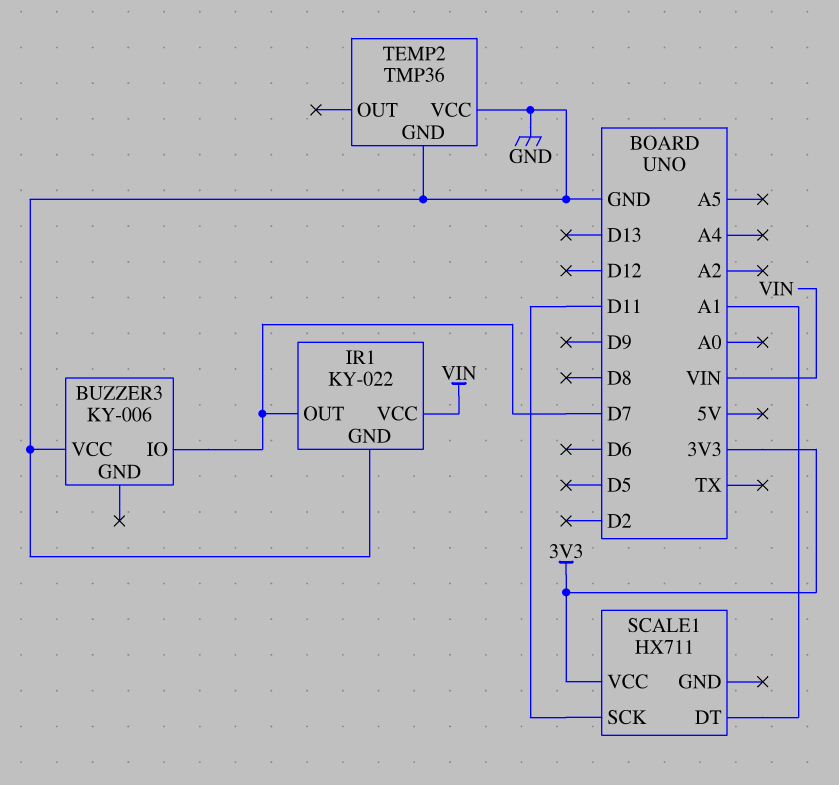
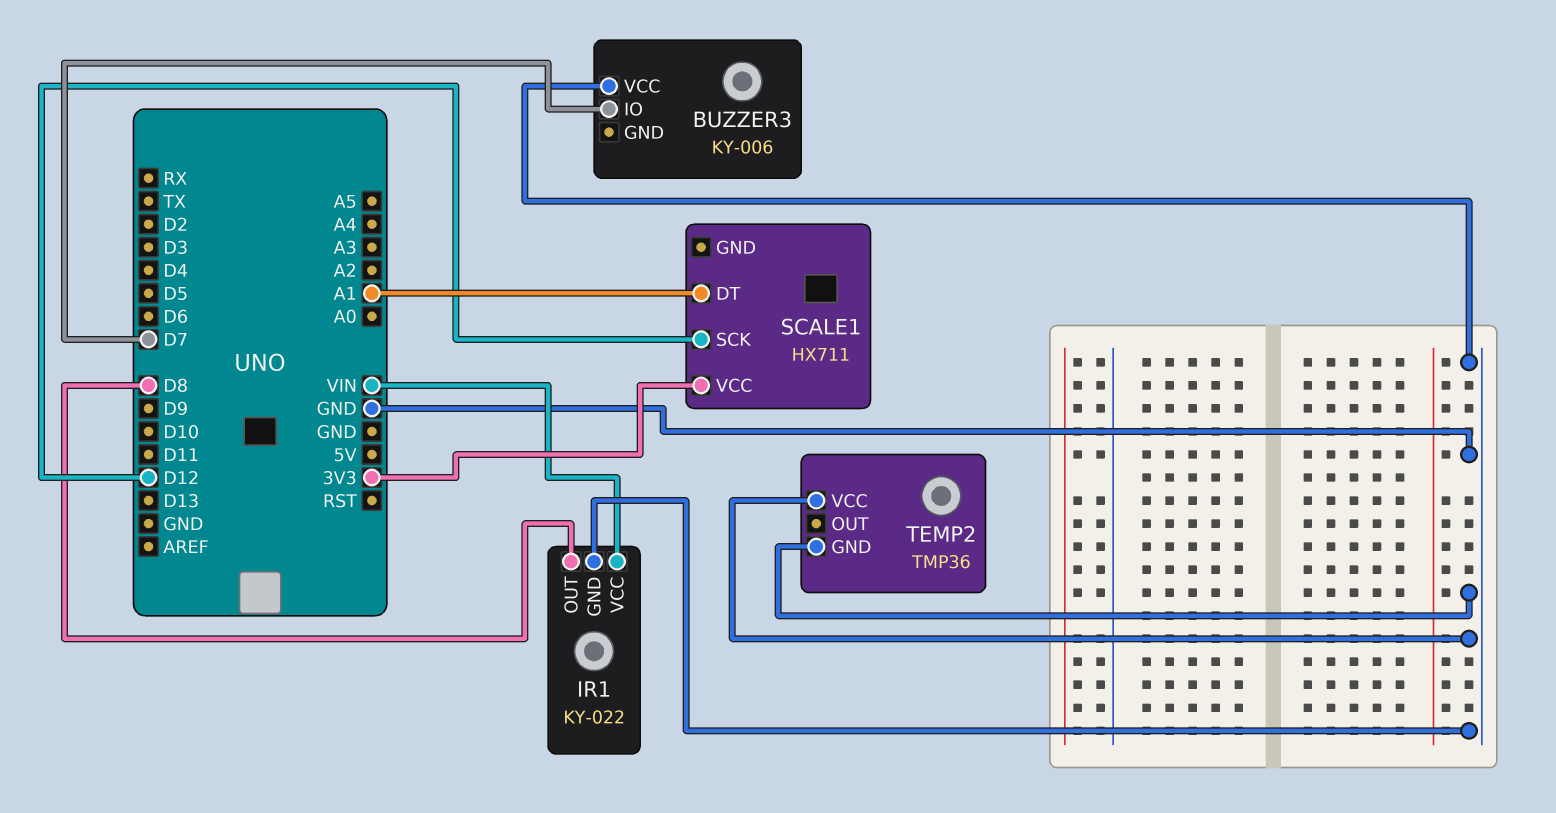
IR1 pin OUT: D7 -> D8
SCALE1 pin SCK: D11 -> D12

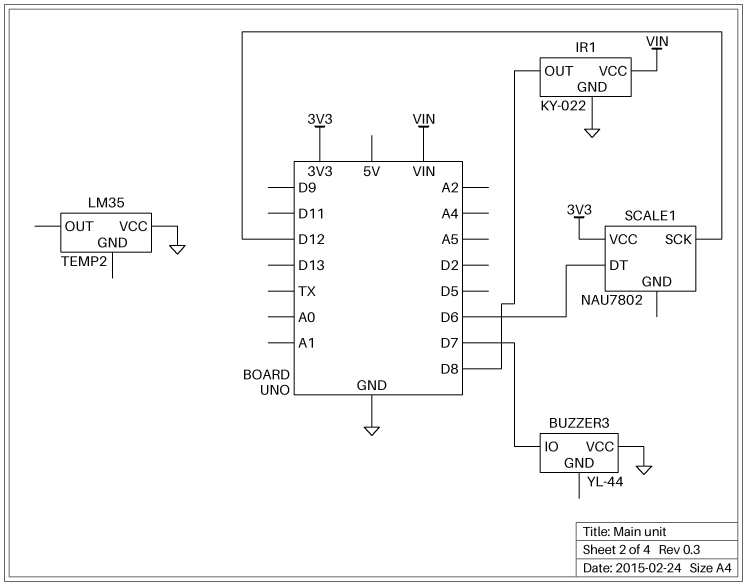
BUZZER3: KY-006 -> YL-44
SCALE1: HX711 -> NAU7802
SCALE1 pin DT: A1 -> D6
TEMP2: TMP36 -> LM35
TEMP2 pin GND: GND -> none

